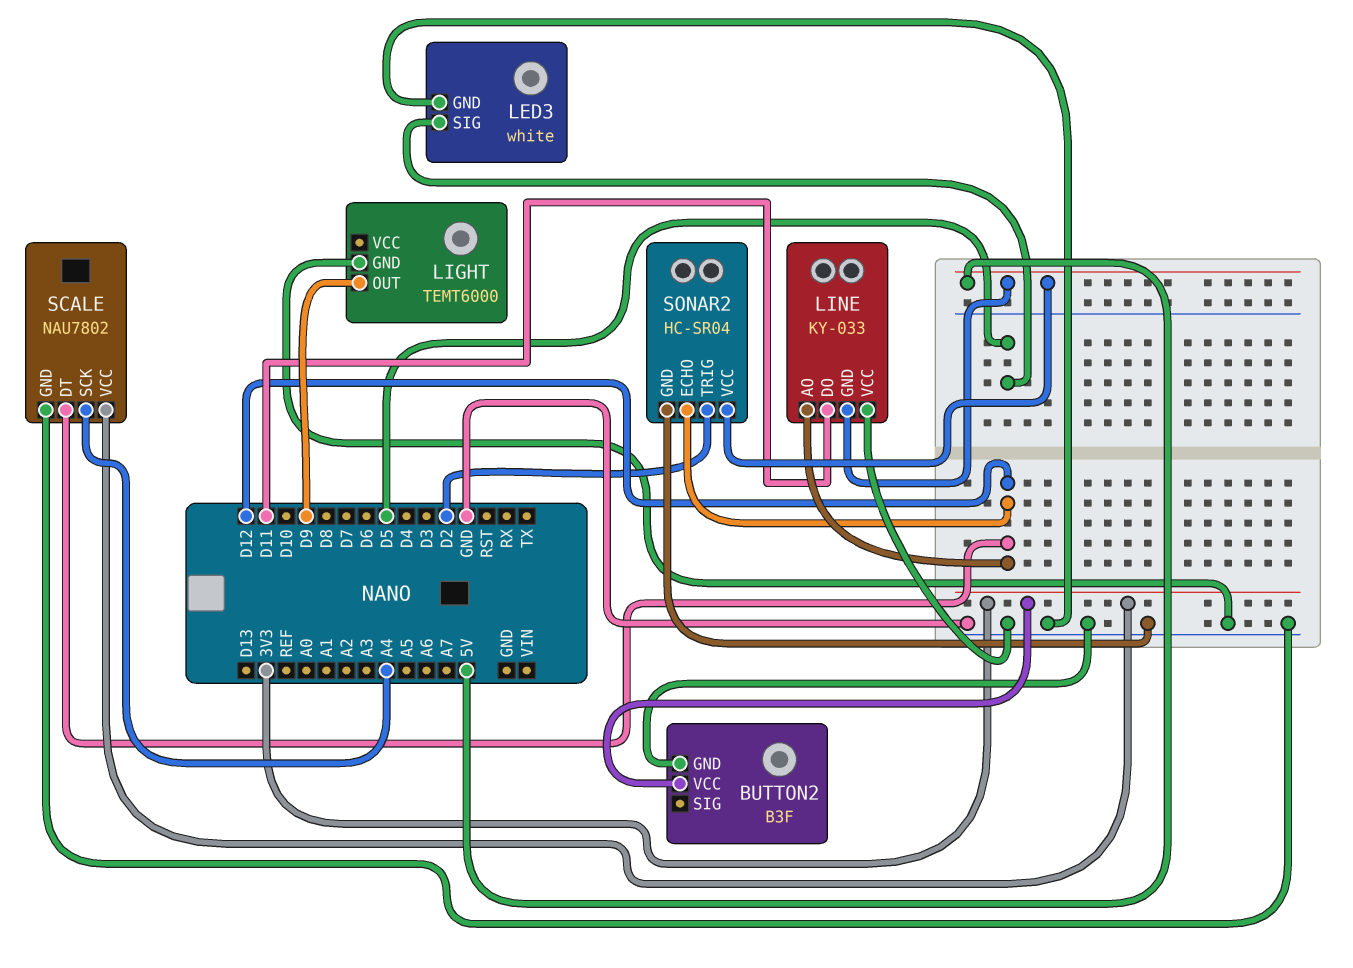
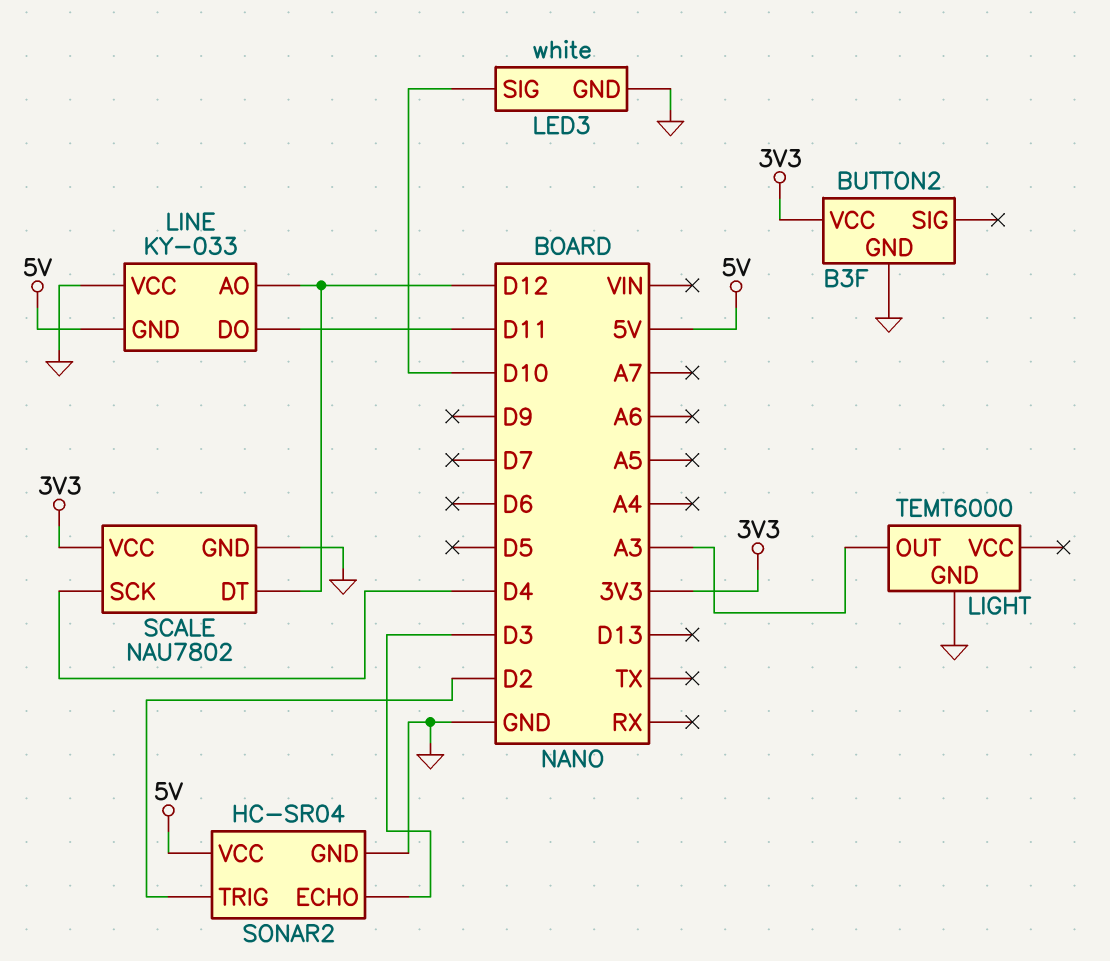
LED3 pin SIG: D5 -> D10
LIGHT pin OUT: D9 -> A3
SCALE pin SCK: A4 -> D4
SONAR2 pin ECHO: D12 -> D3

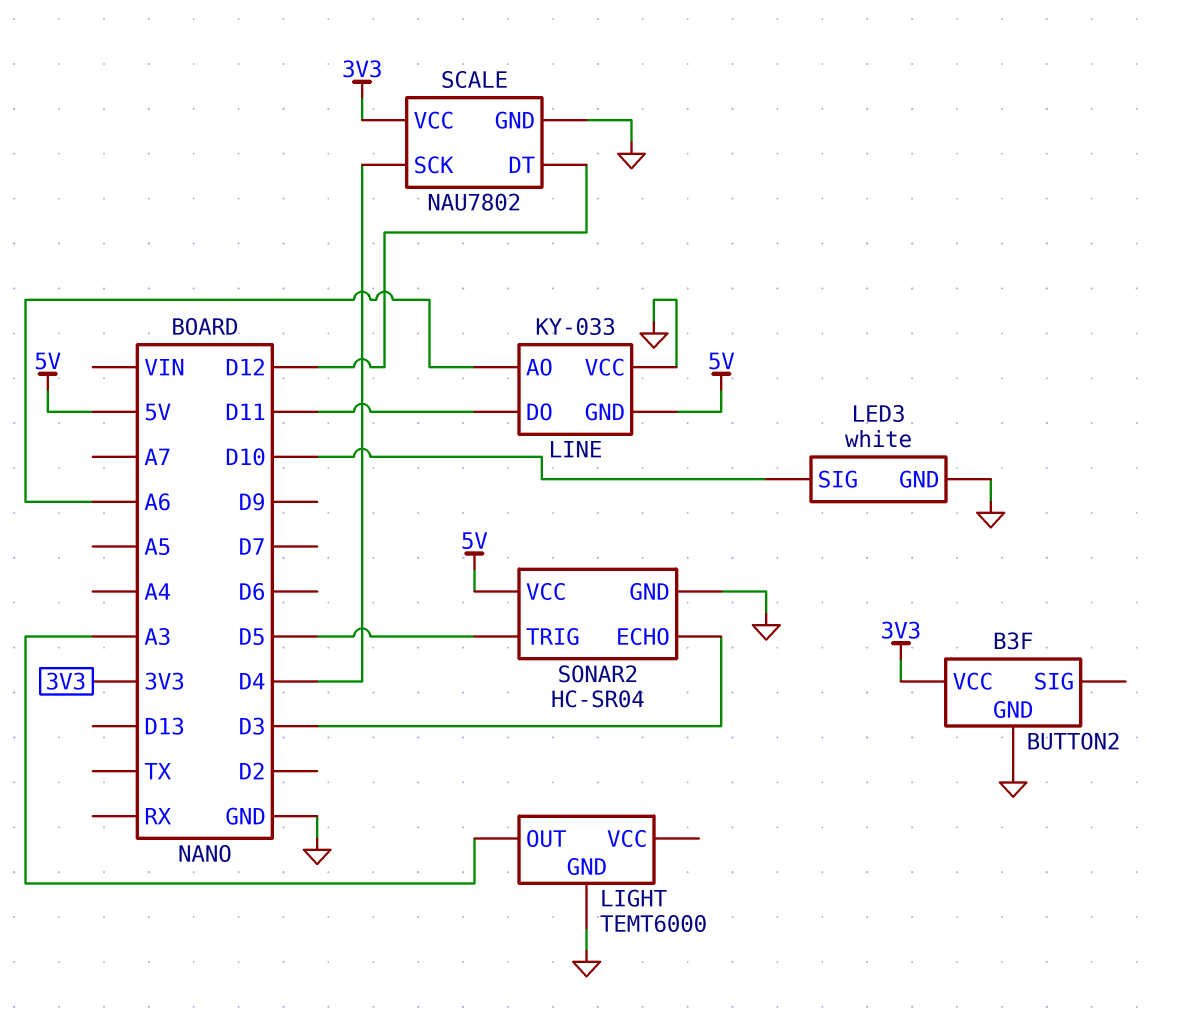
LINE pin AO: D12 -> A6
SONAR2 pin TRIG: D2 -> D5

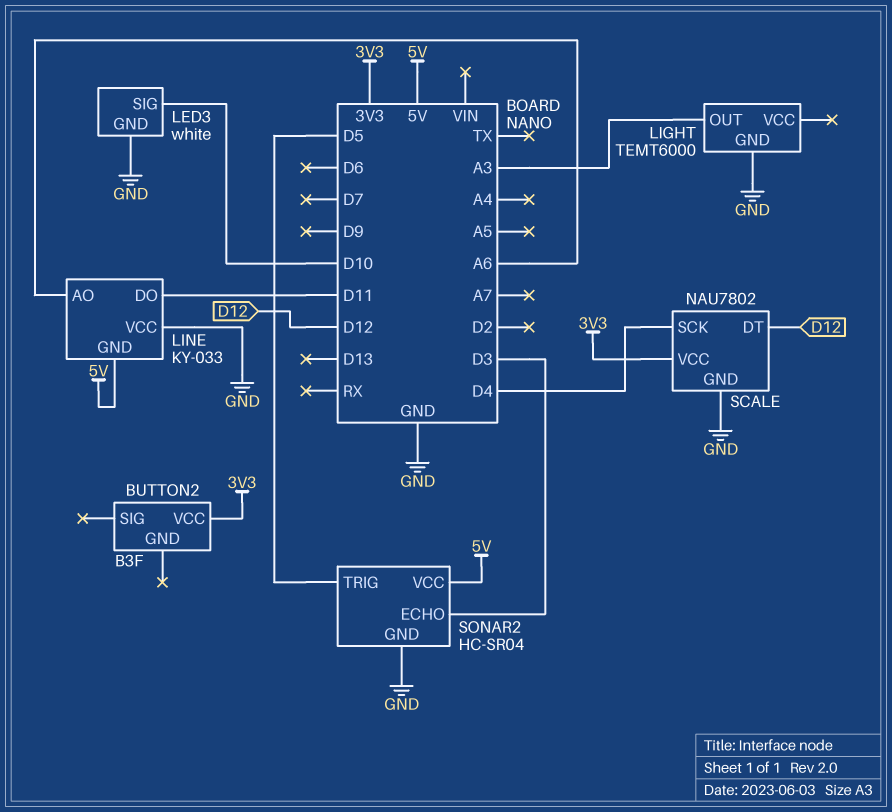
BUTTON2 pin GND: GND -> none

